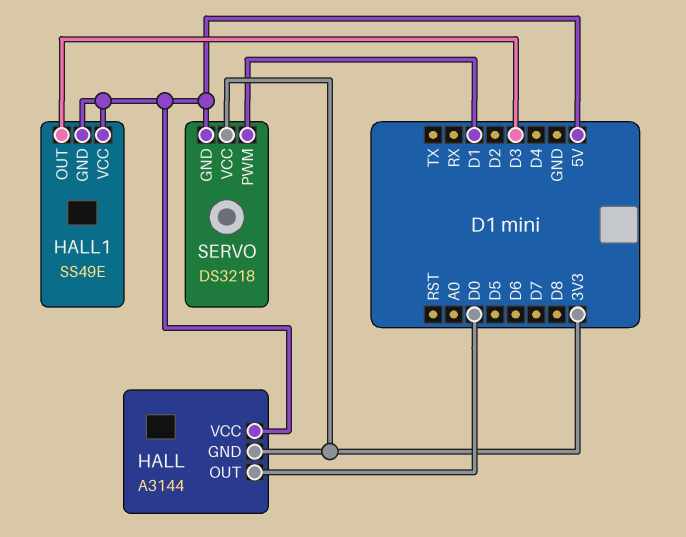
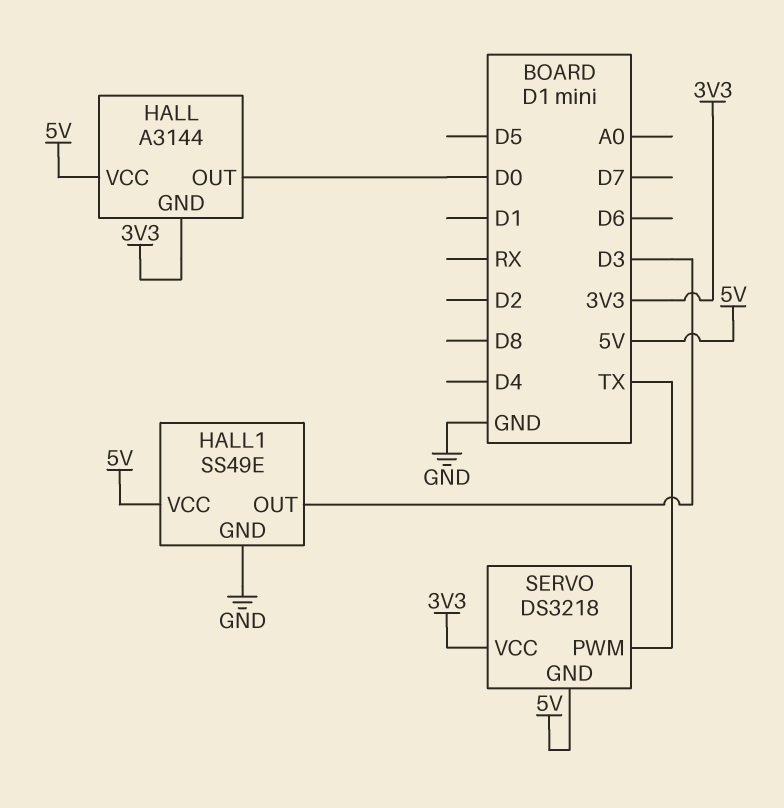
HALL1 pin GND: 5V -> GND
SERVO pin PWM: D1 -> TX

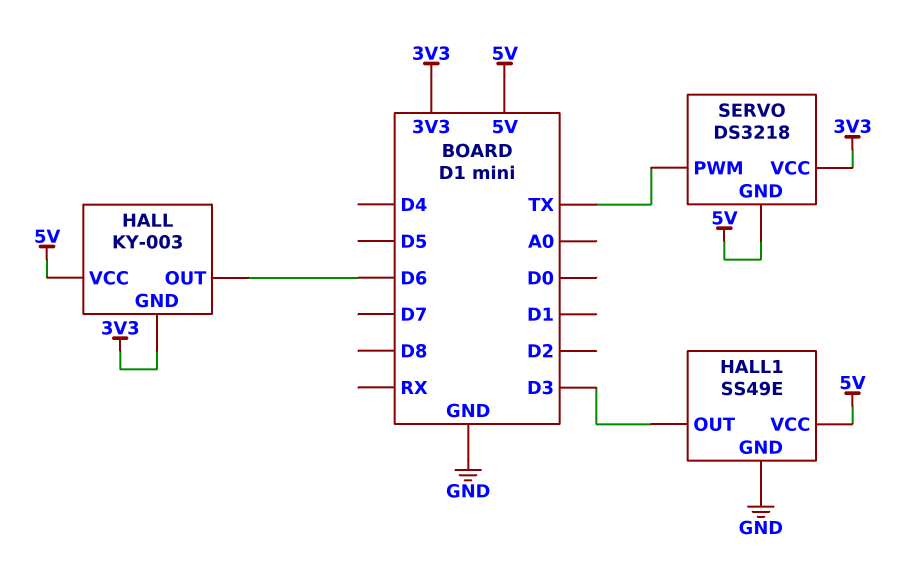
HALL: A3144 -> KY-003
HALL pin OUT: D0 -> D6

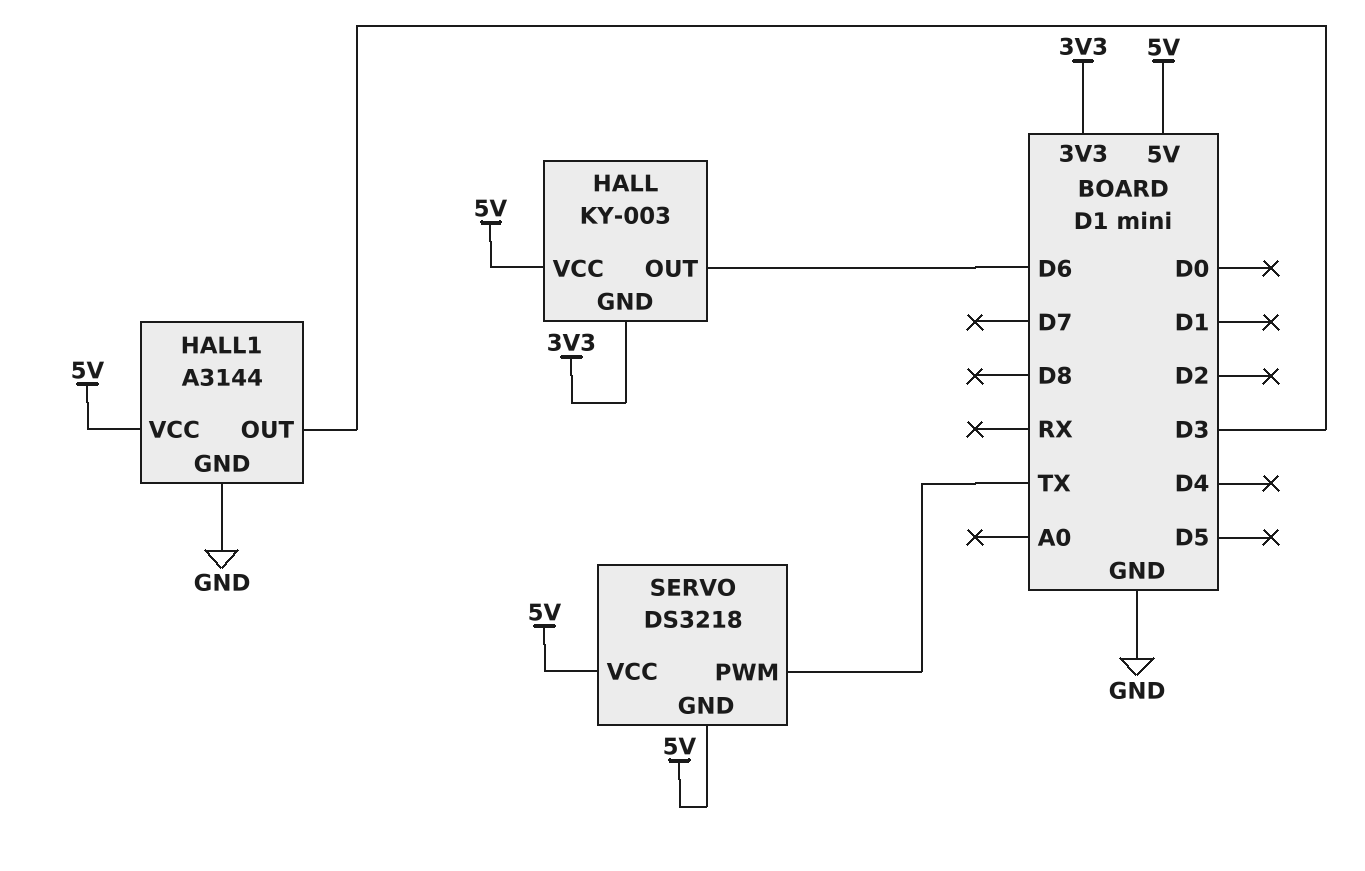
HALL1: SS49E -> A3144
SERVO pin VCC: 3V3 -> 5V

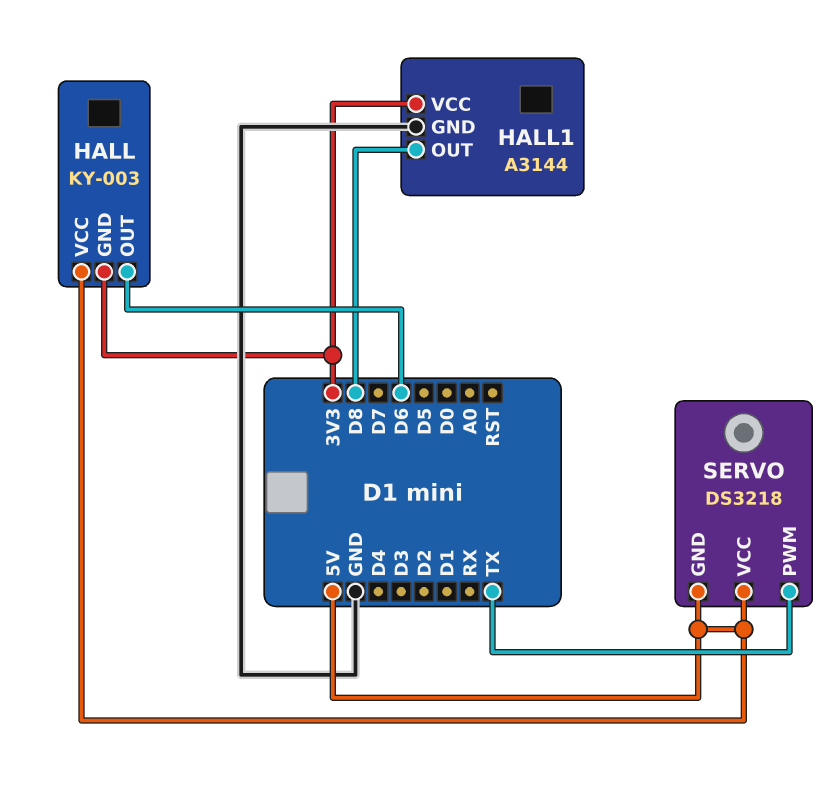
HALL1 pin OUT: D3 -> D8
HALL1 pin VCC: 5V -> 3V3

